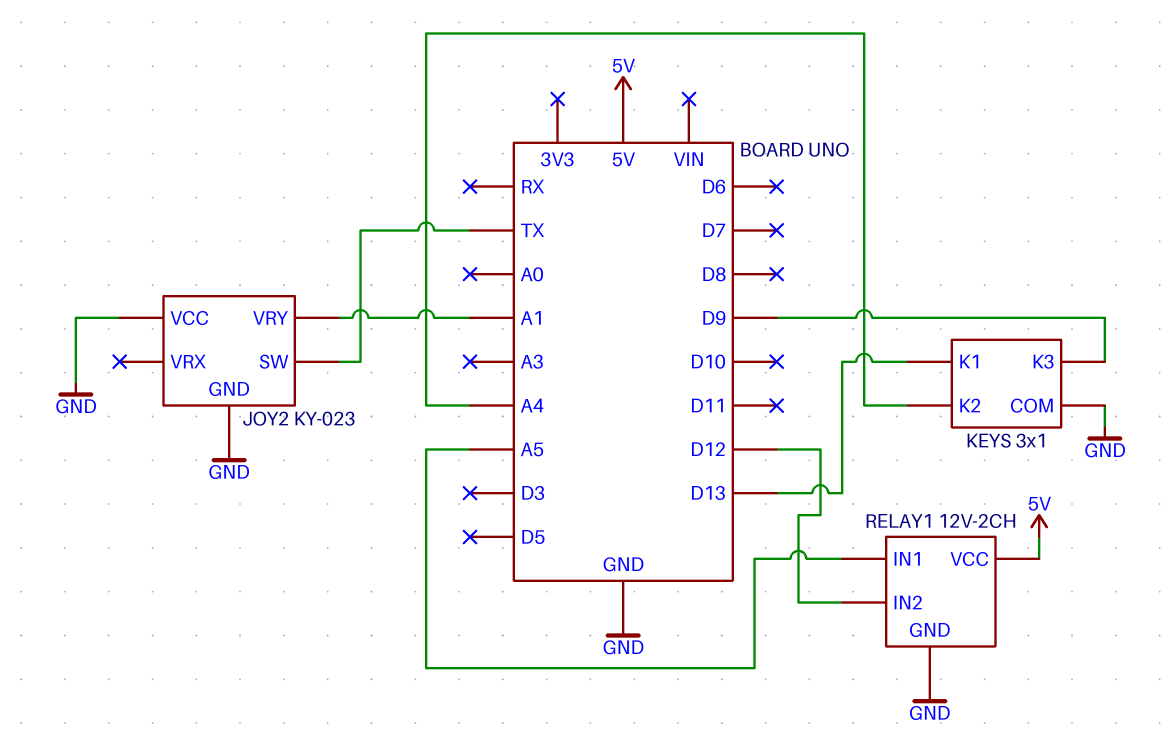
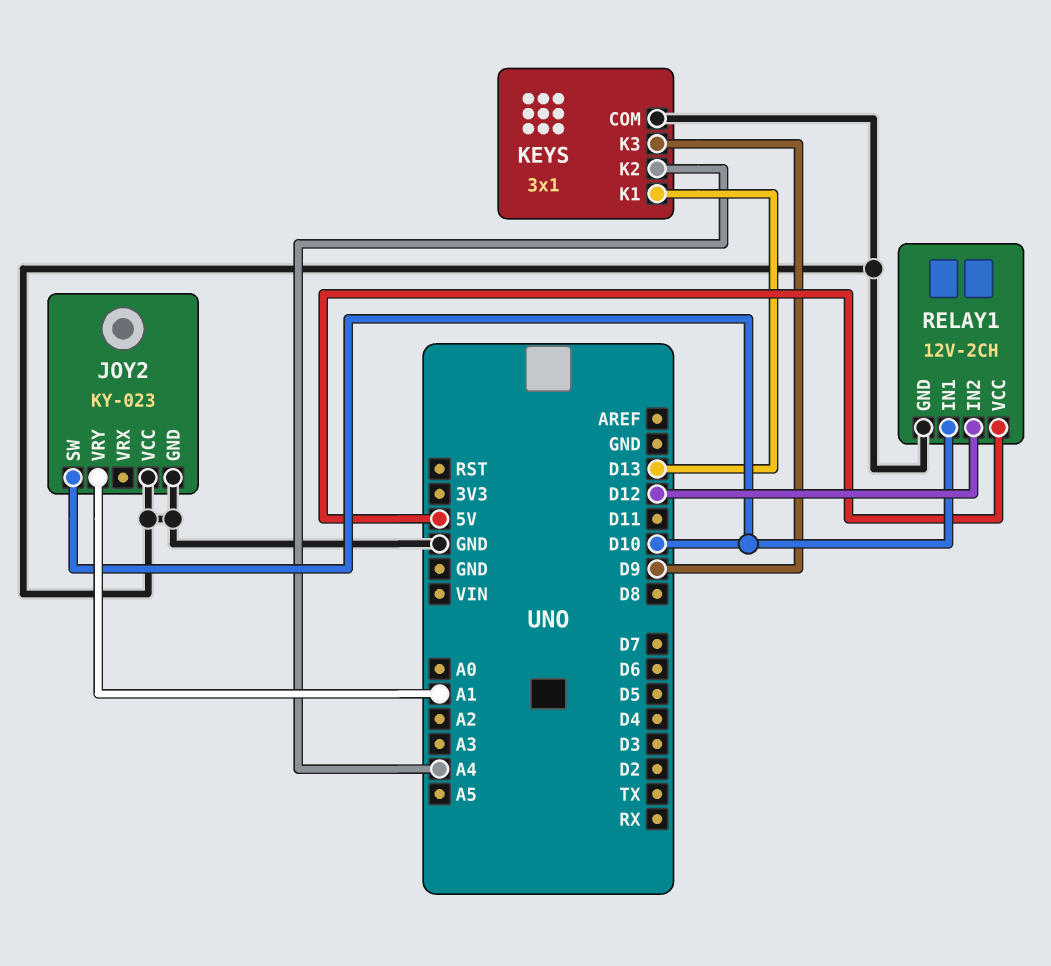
JOY2 pin SW: TX -> D10
RELAY1 pin IN1: A5 -> D10

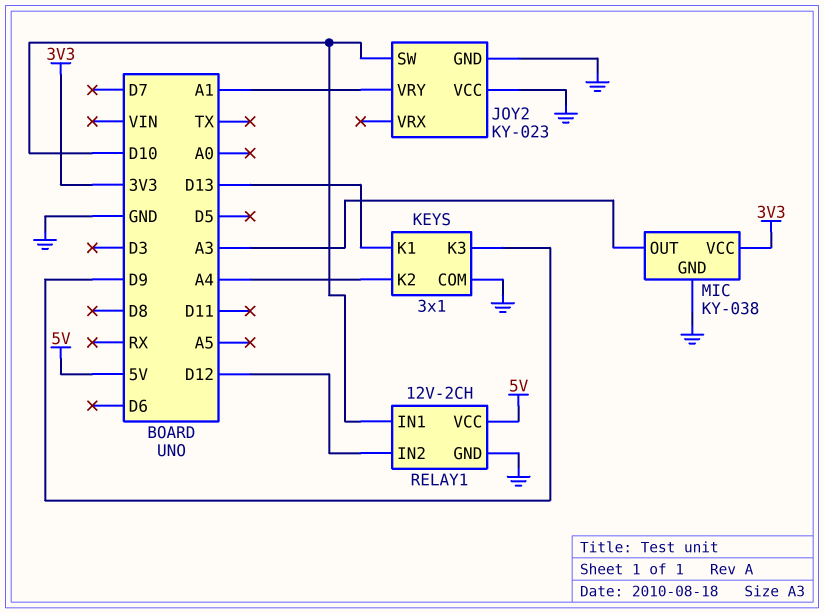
MIC: none -> KY-038
MIC pin GND: none -> GND
MIC pin OUT: none -> A3
MIC pin VCC: none -> 3V3

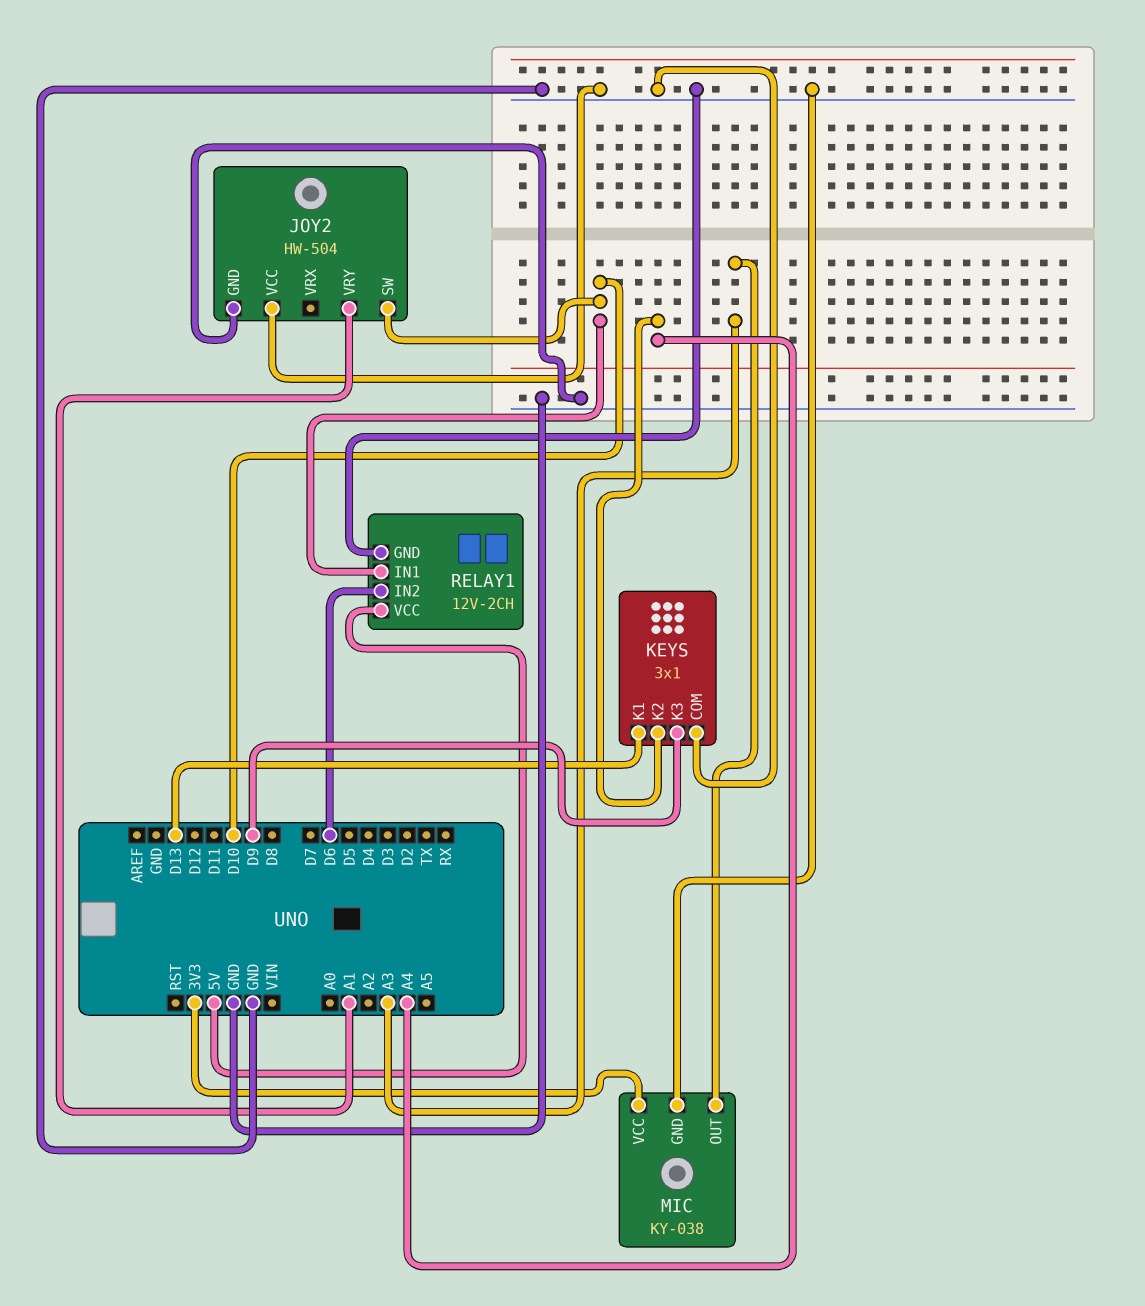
JOY2: KY-023 -> HW-504
RELAY1 pin IN2: D12 -> D6

